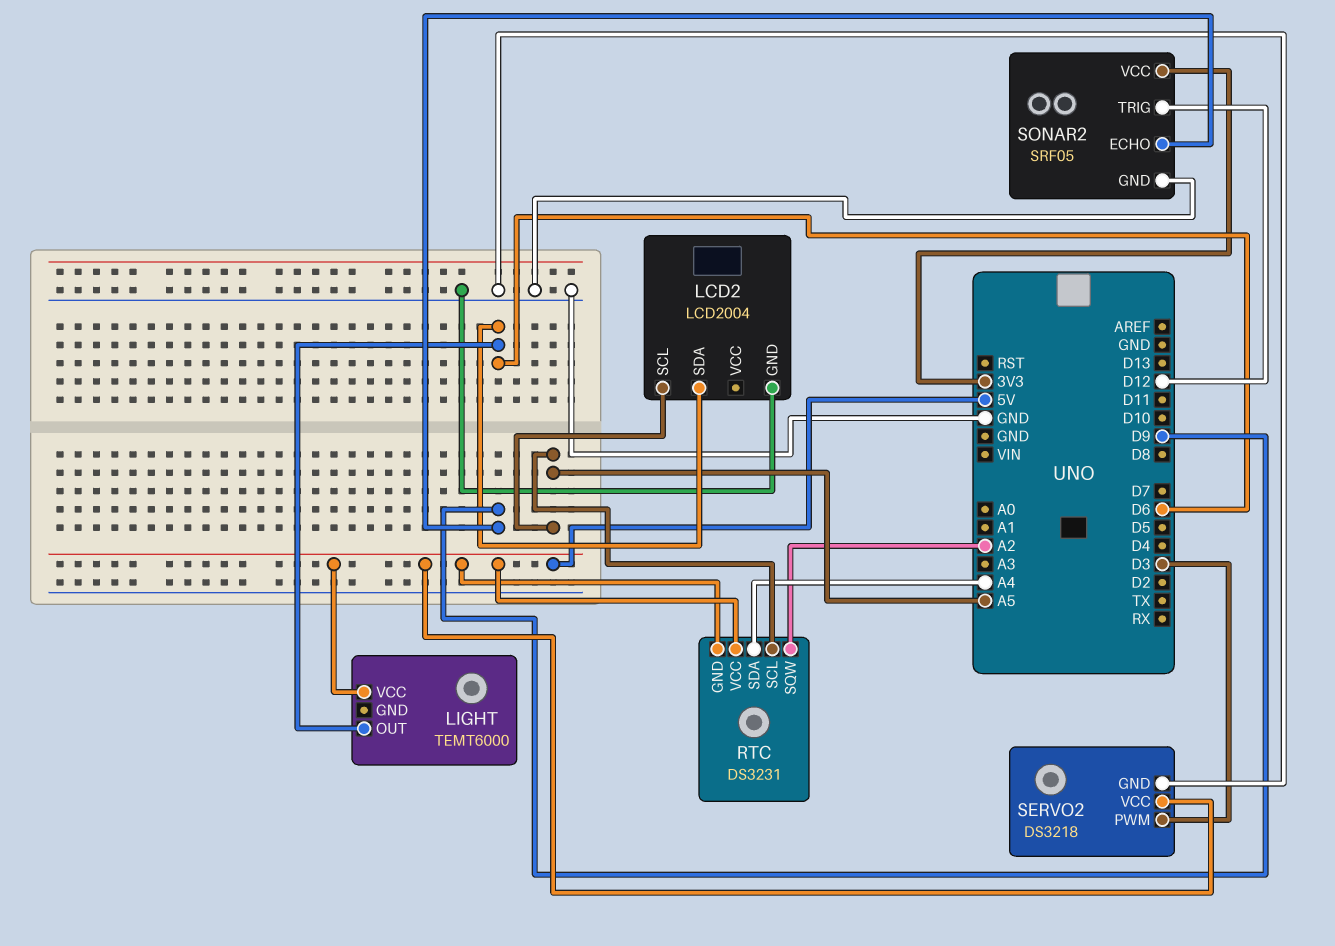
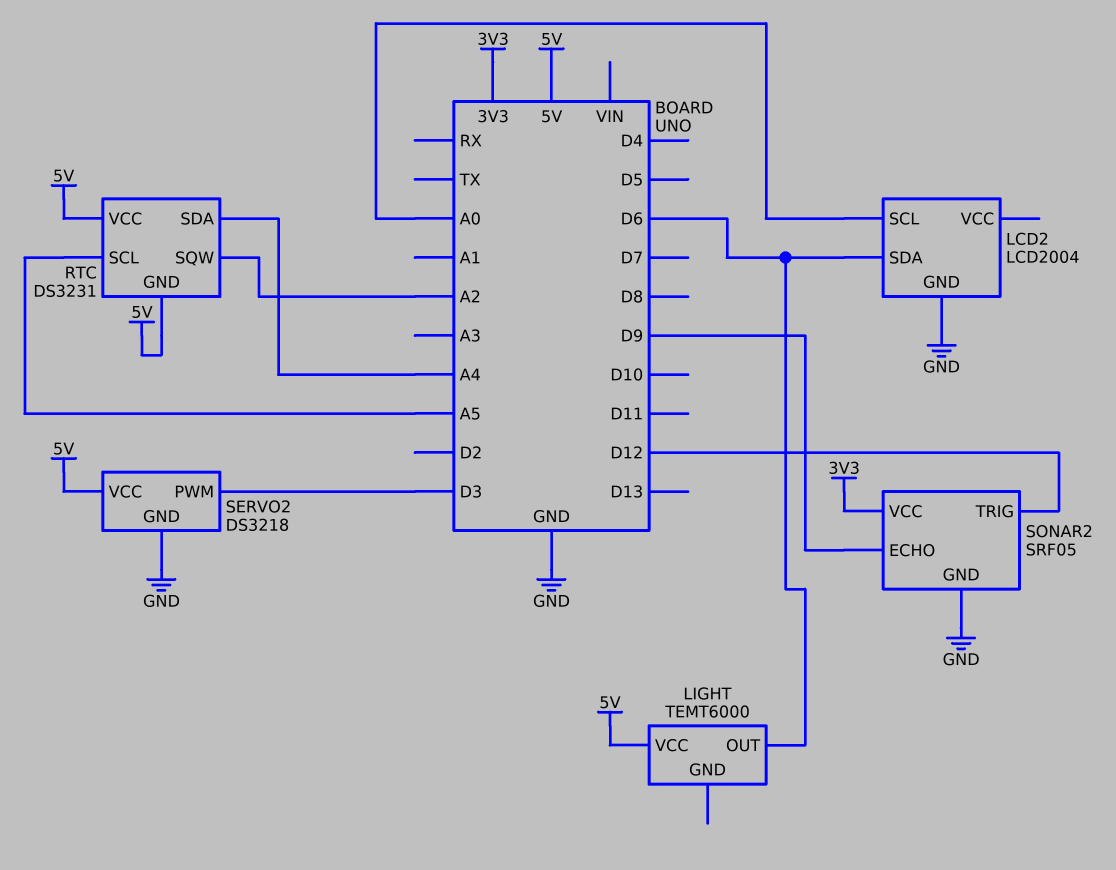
LCD2 pin SCL: A5 -> A0

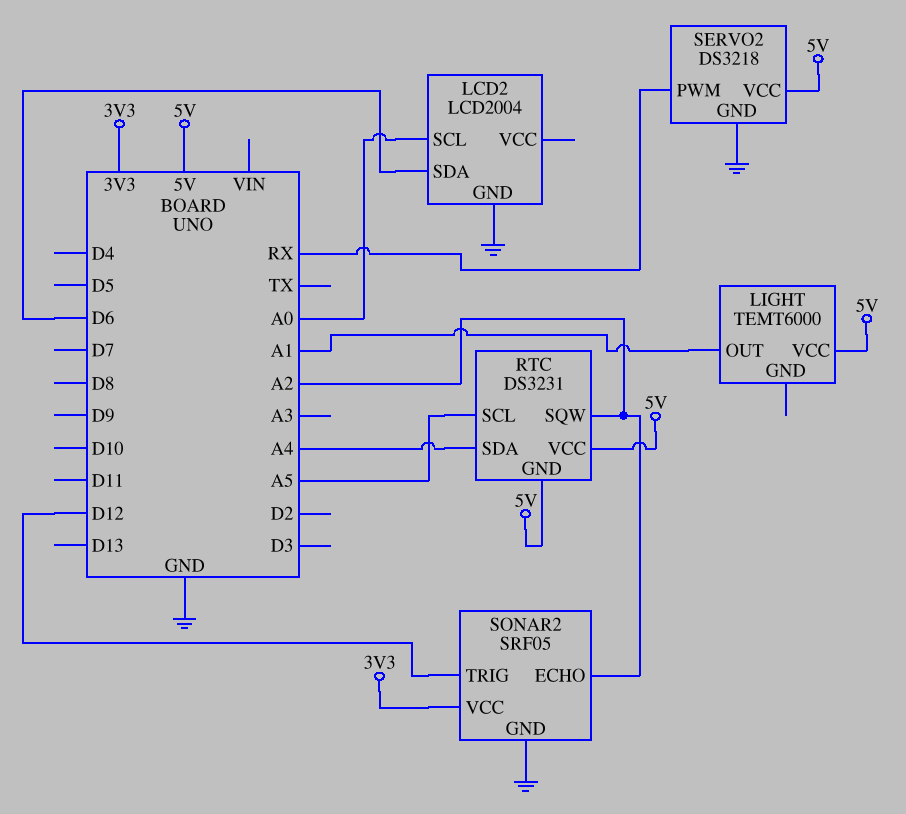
LIGHT pin OUT: D6 -> A1
SERVO2 pin PWM: D3 -> RX
SONAR2 pin ECHO: D9 -> A2

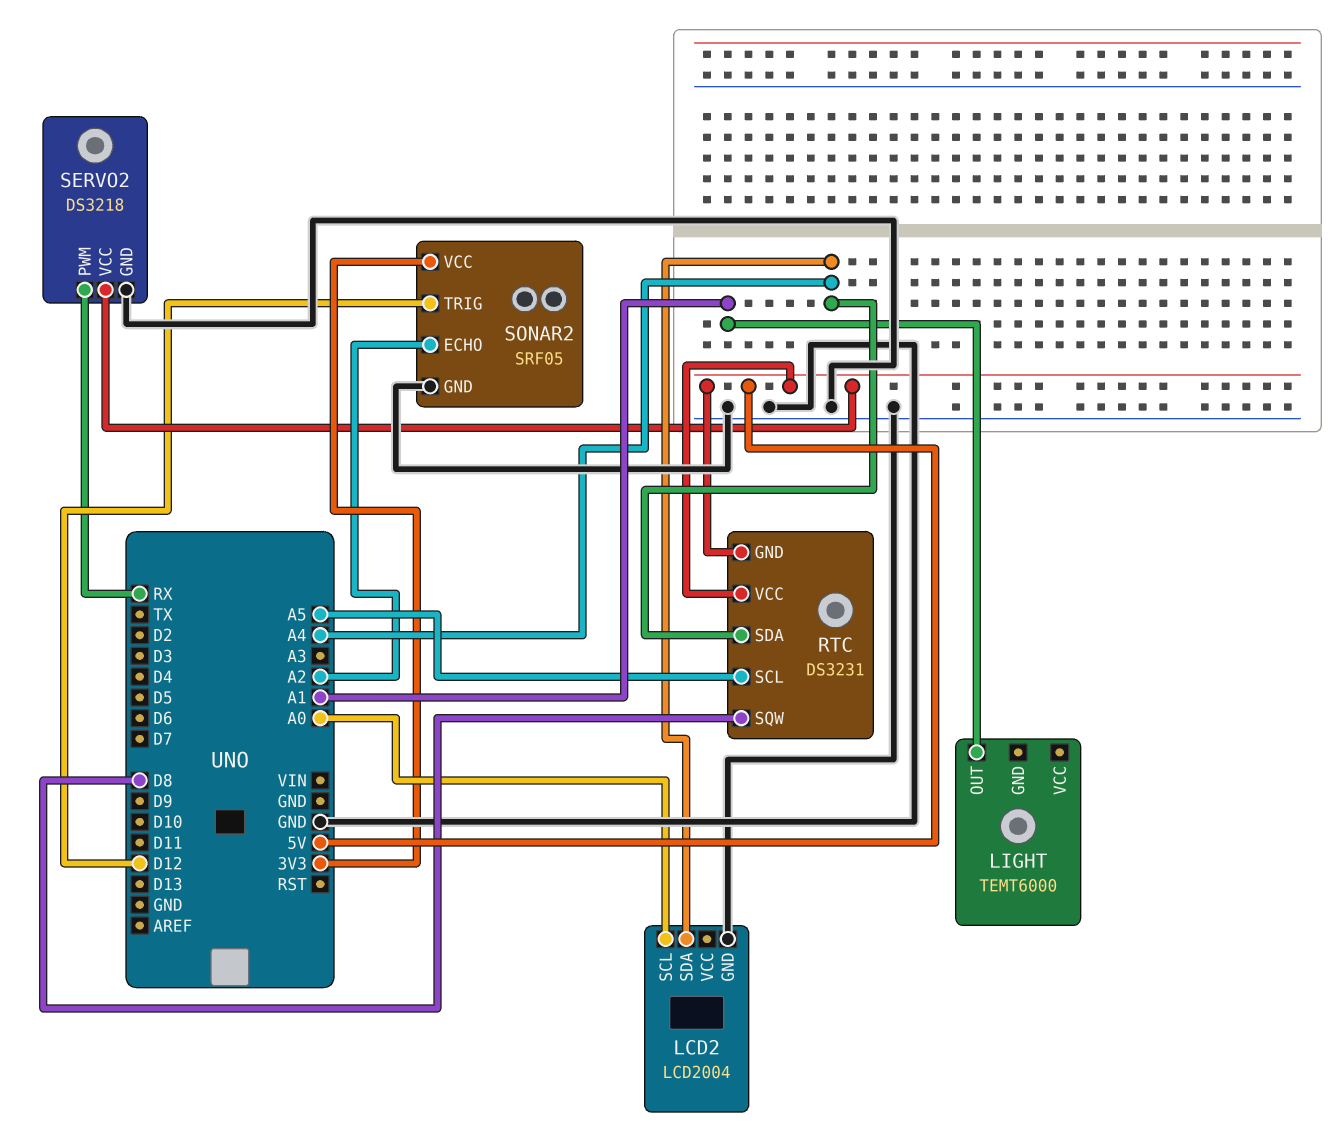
LCD2 pin SDA: D6 -> A4
LIGHT pin VCC: 5V -> none
RTC pin SQW: A2 -> D8

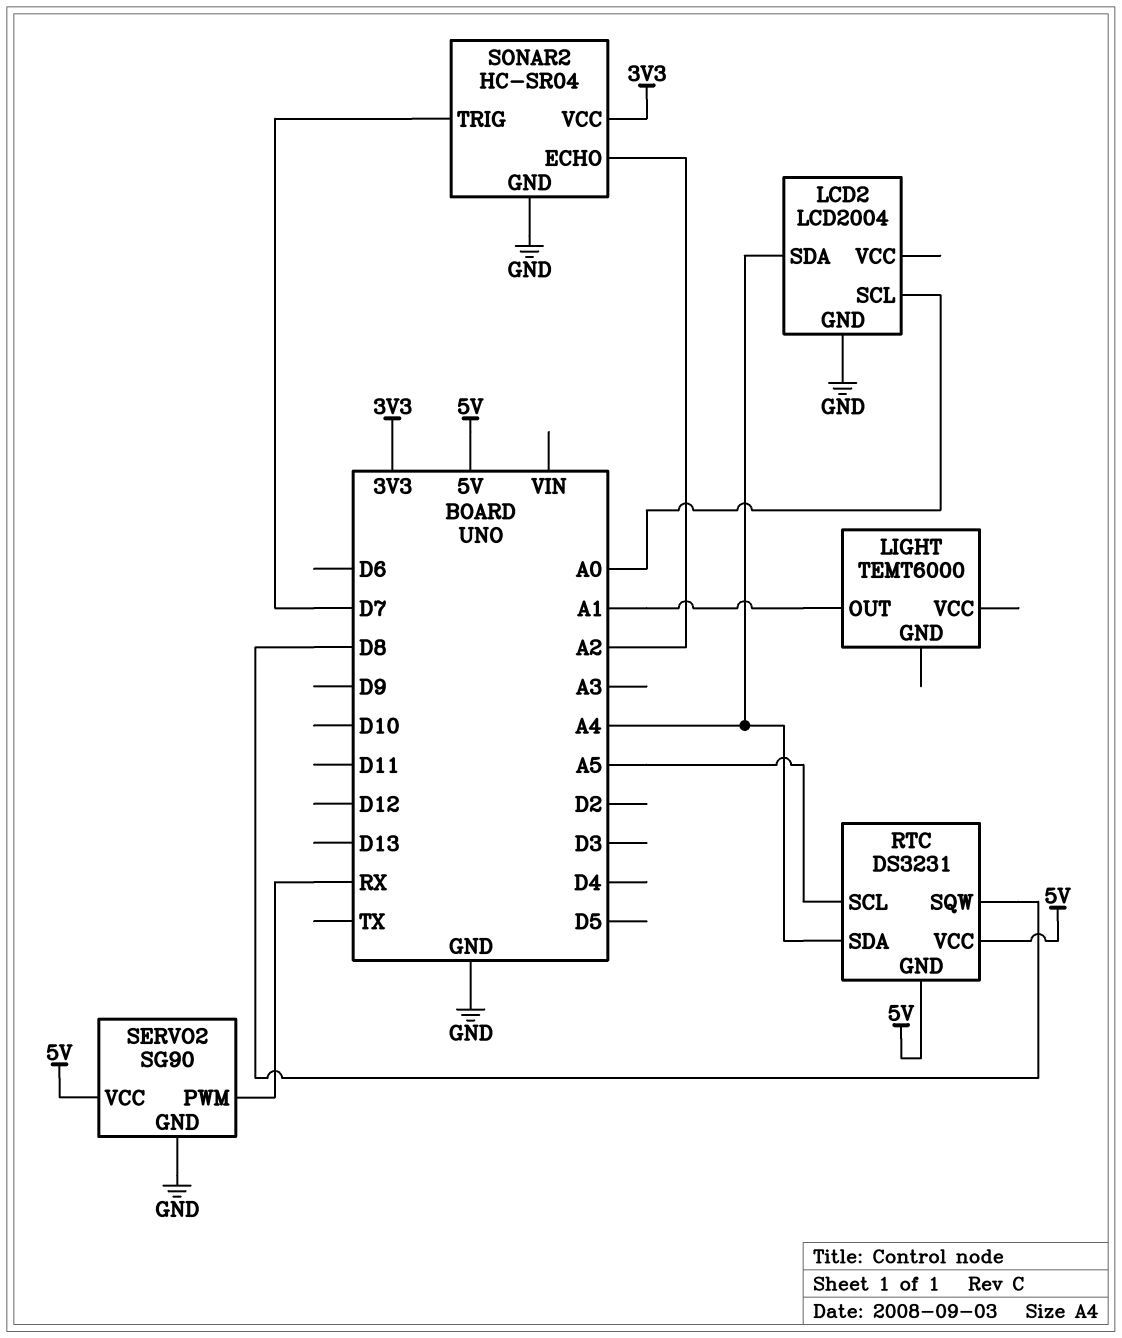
SERVO2: DS3218 -> SG90
SONAR2: SRF05 -> HC-SR04
SONAR2 pin TRIG: D12 -> D7

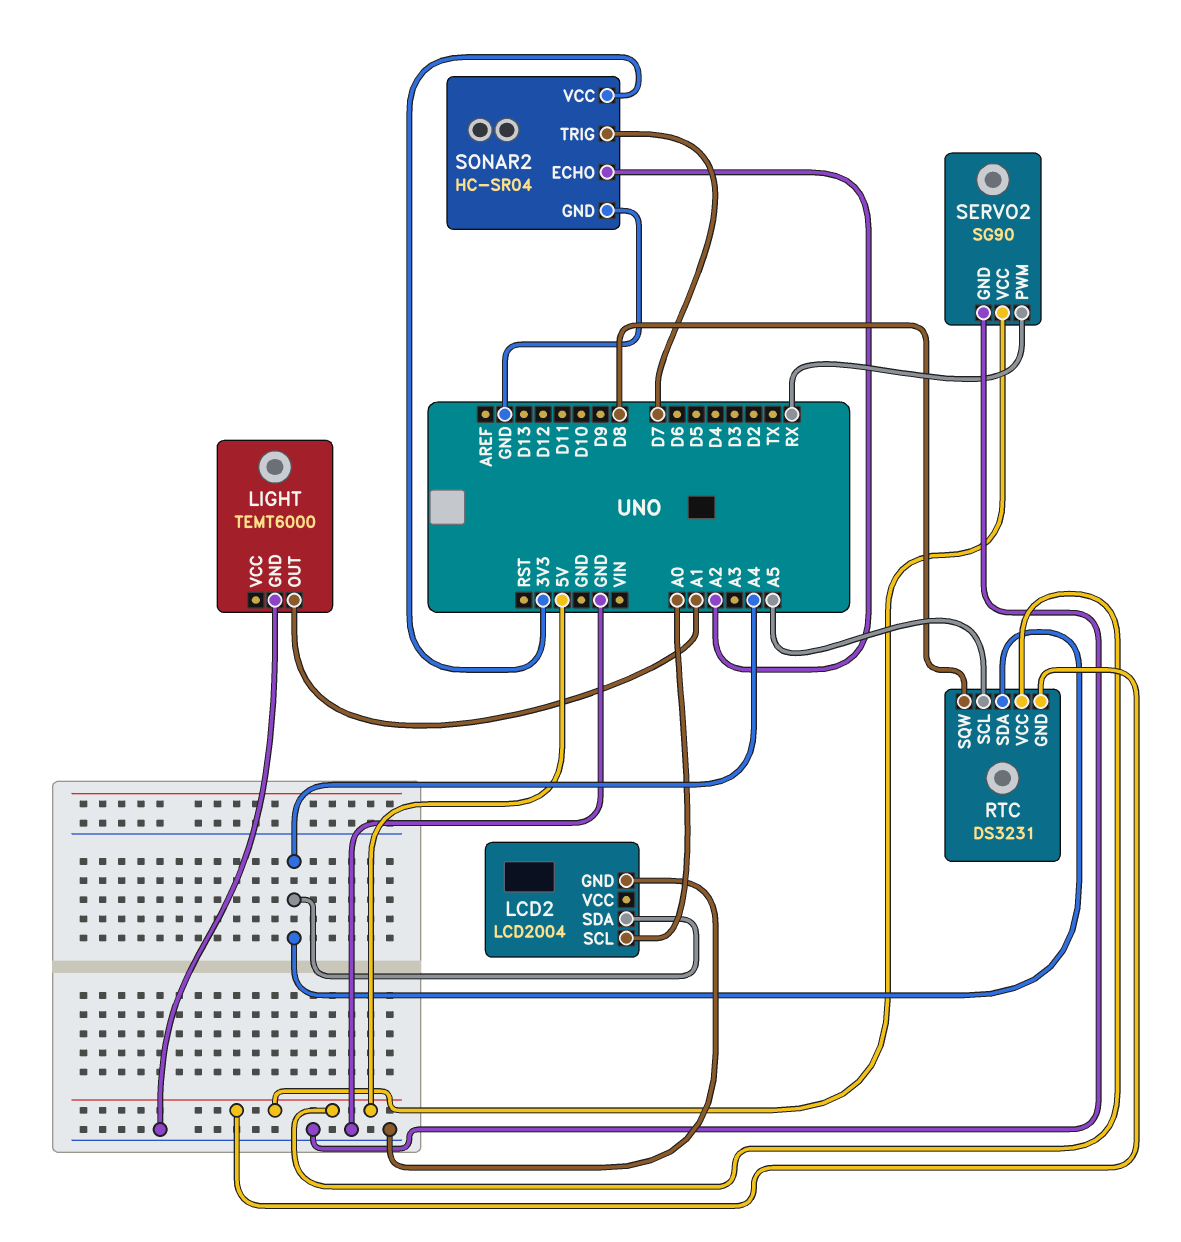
LIGHT pin GND: none -> GND

